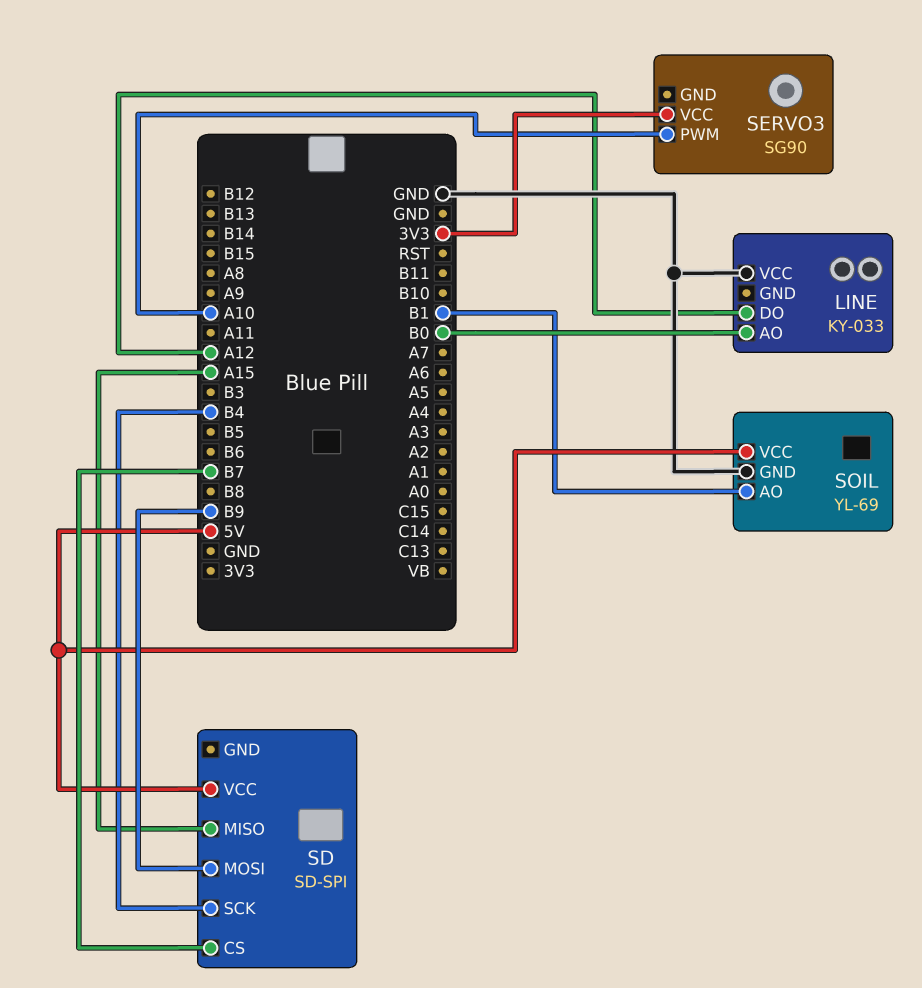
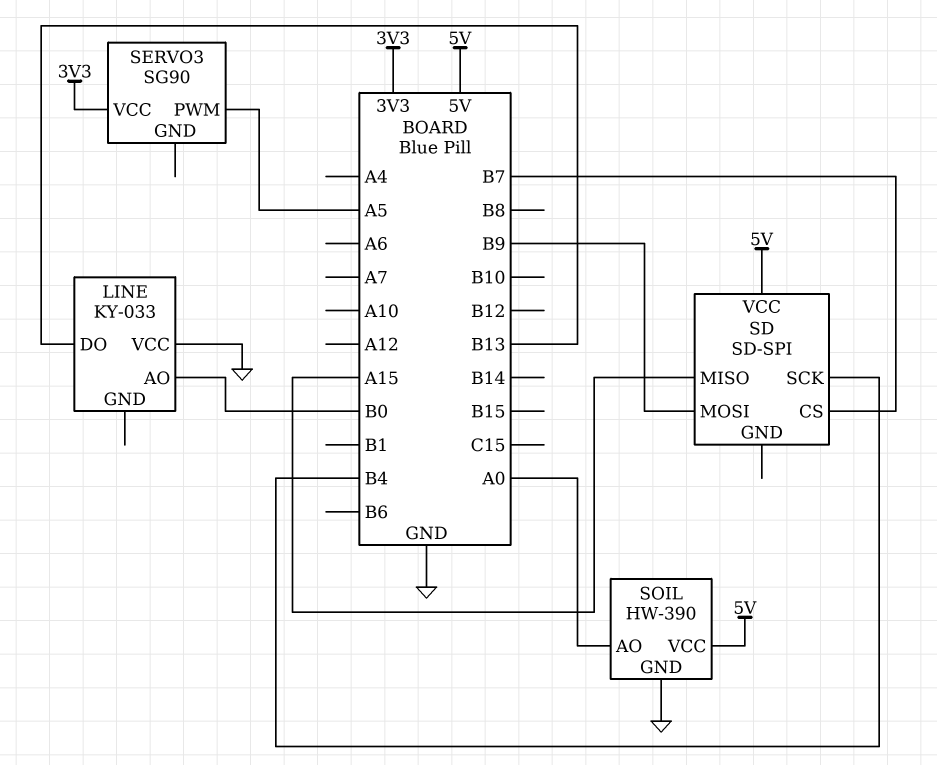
LINE pin DO: A12 -> B13
SERVO3 pin PWM: A10 -> A5
SOIL: YL-69 -> HW-390
SOIL pin AO: B1 -> A0

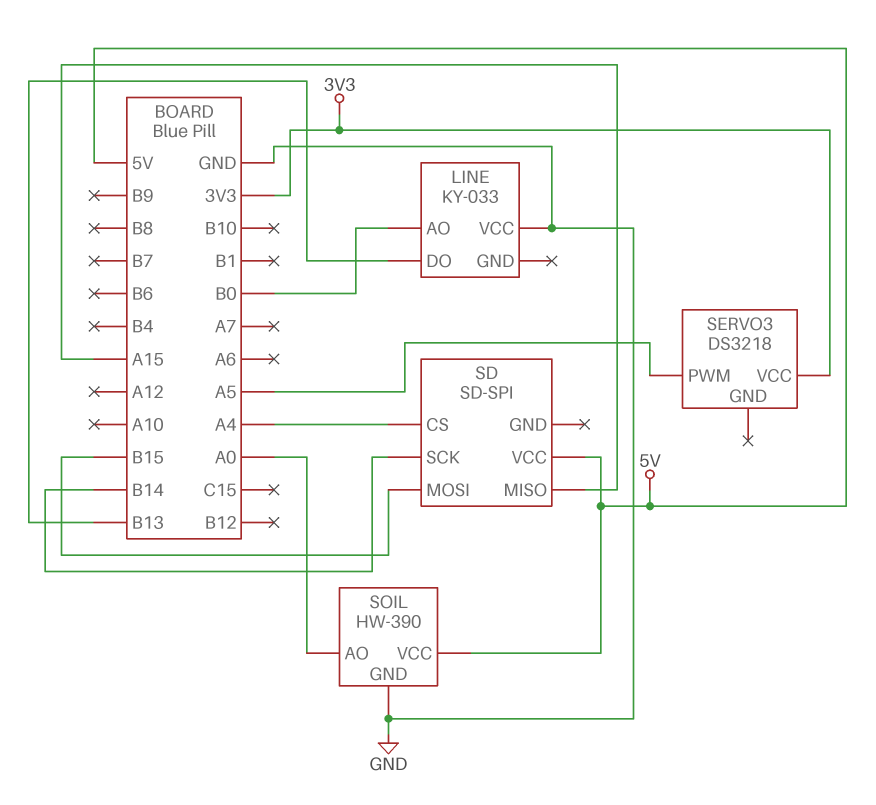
SD pin CS: B7 -> A4
SD pin MOSI: B9 -> B15
SD pin SCK: B4 -> B14
SERVO3: SG90 -> DS3218

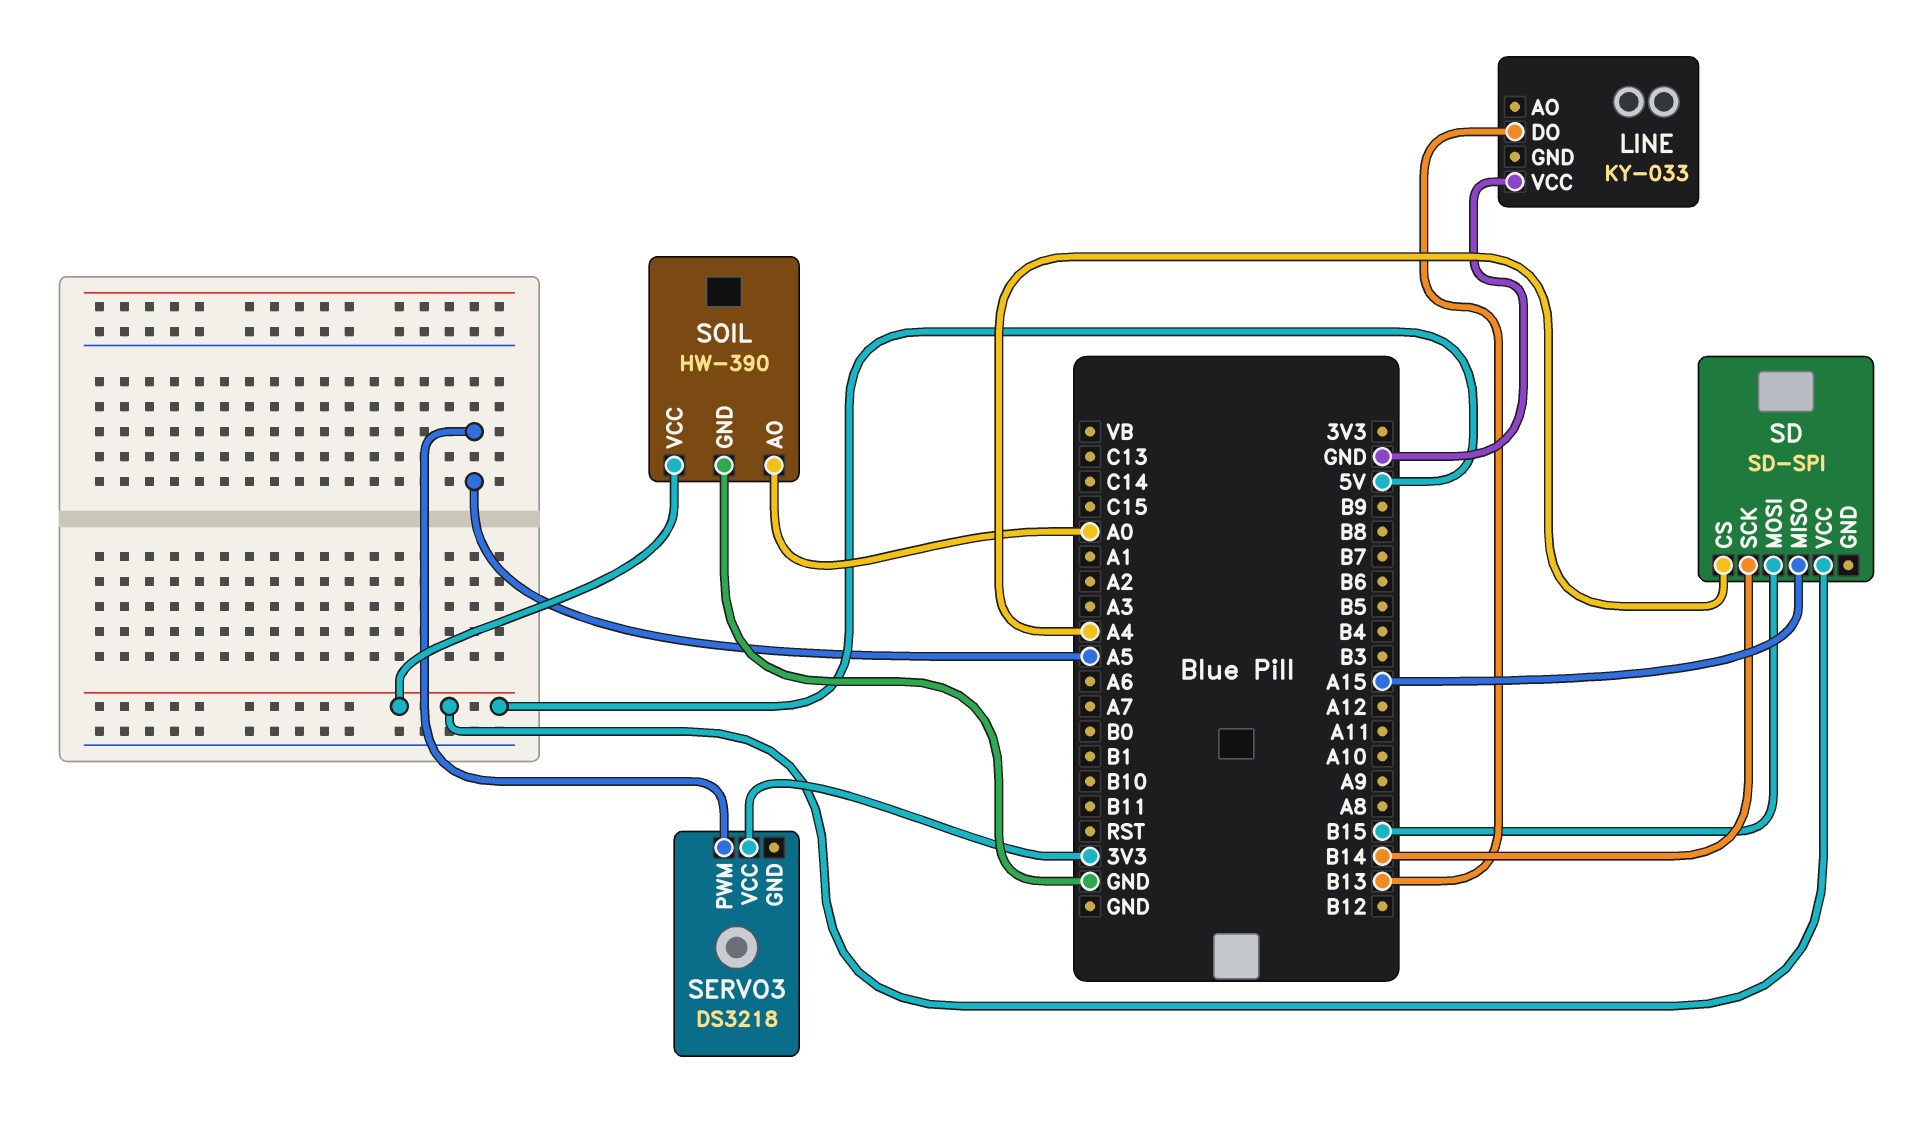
LINE pin AO: B0 -> none

